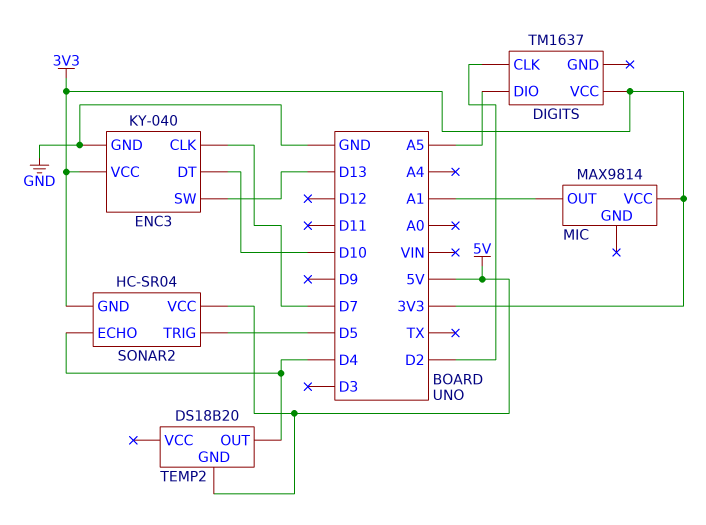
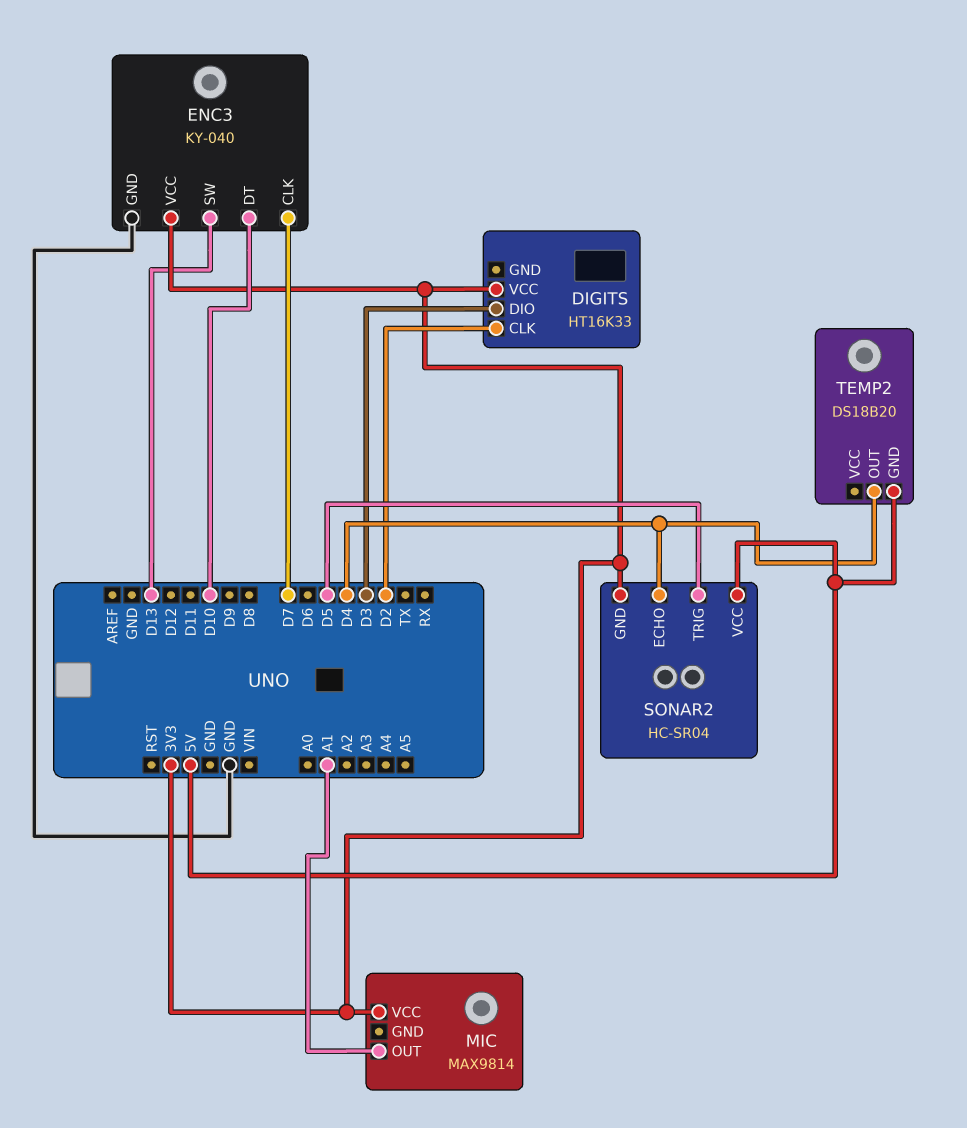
DIGITS: TM1637 -> HT16K33
DIGITS pin DIO: A5 -> D3

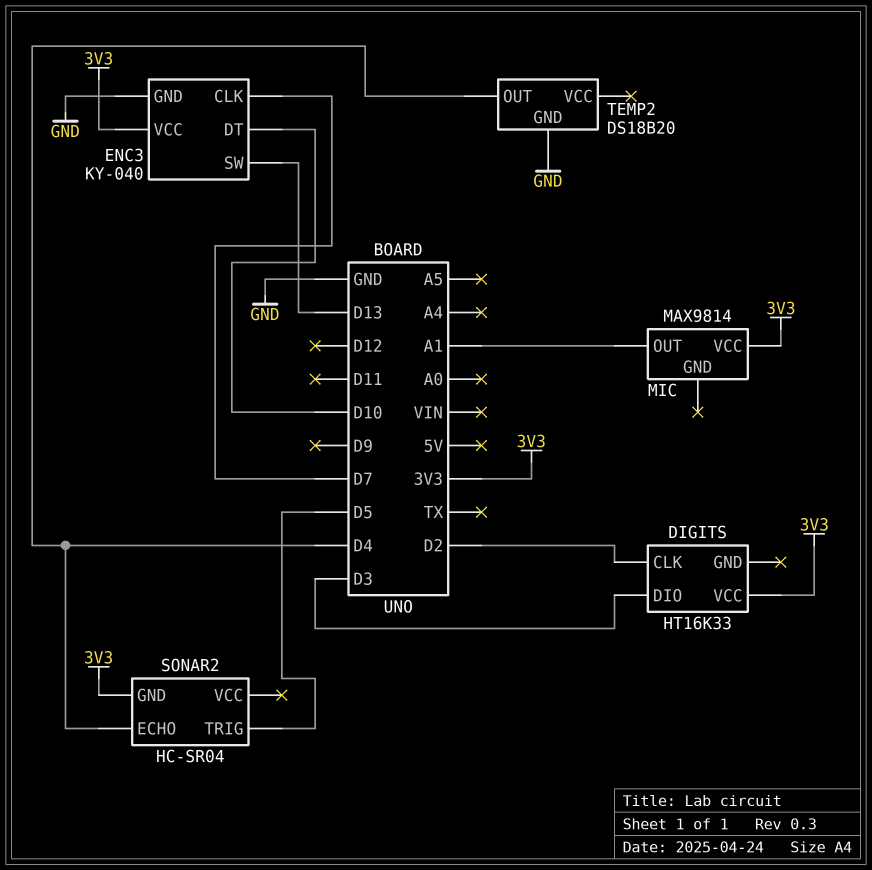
SONAR2 pin VCC: 5V -> none
TEMP2 pin GND: 5V -> GND

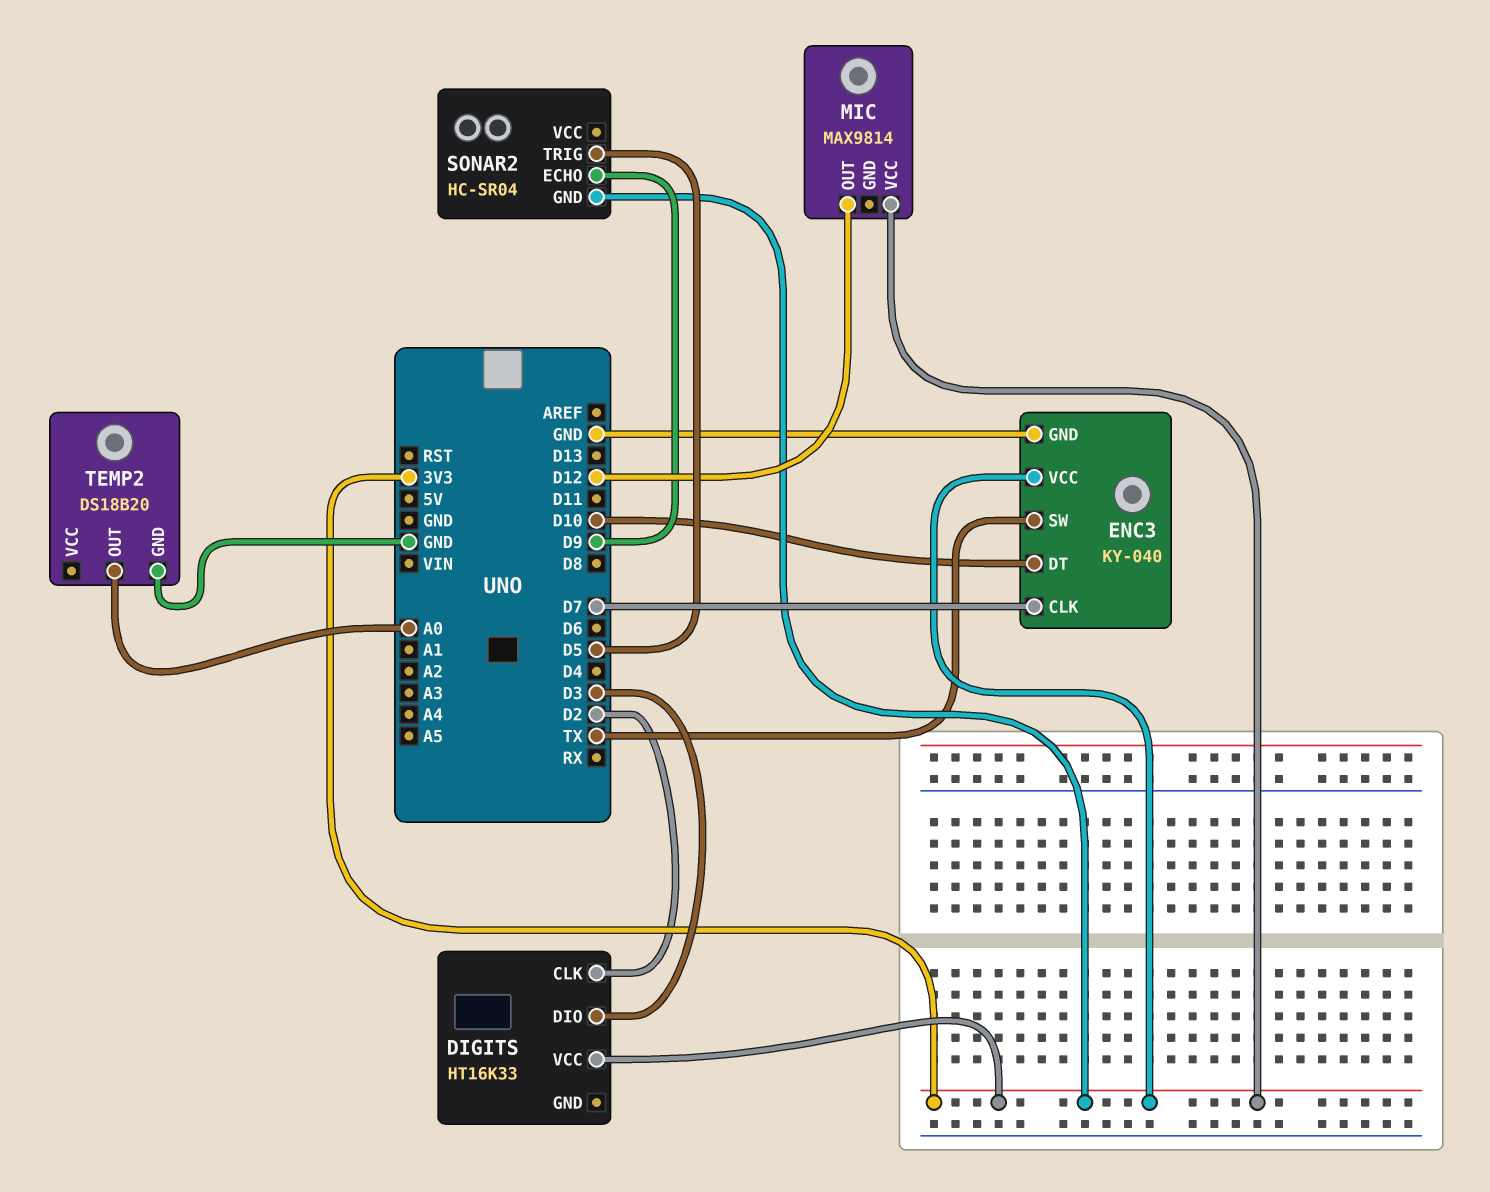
ENC3 pin SW: D13 -> TX
MIC pin OUT: A1 -> D12
SONAR2 pin ECHO: D4 -> D9
TEMP2 pin OUT: D4 -> A0

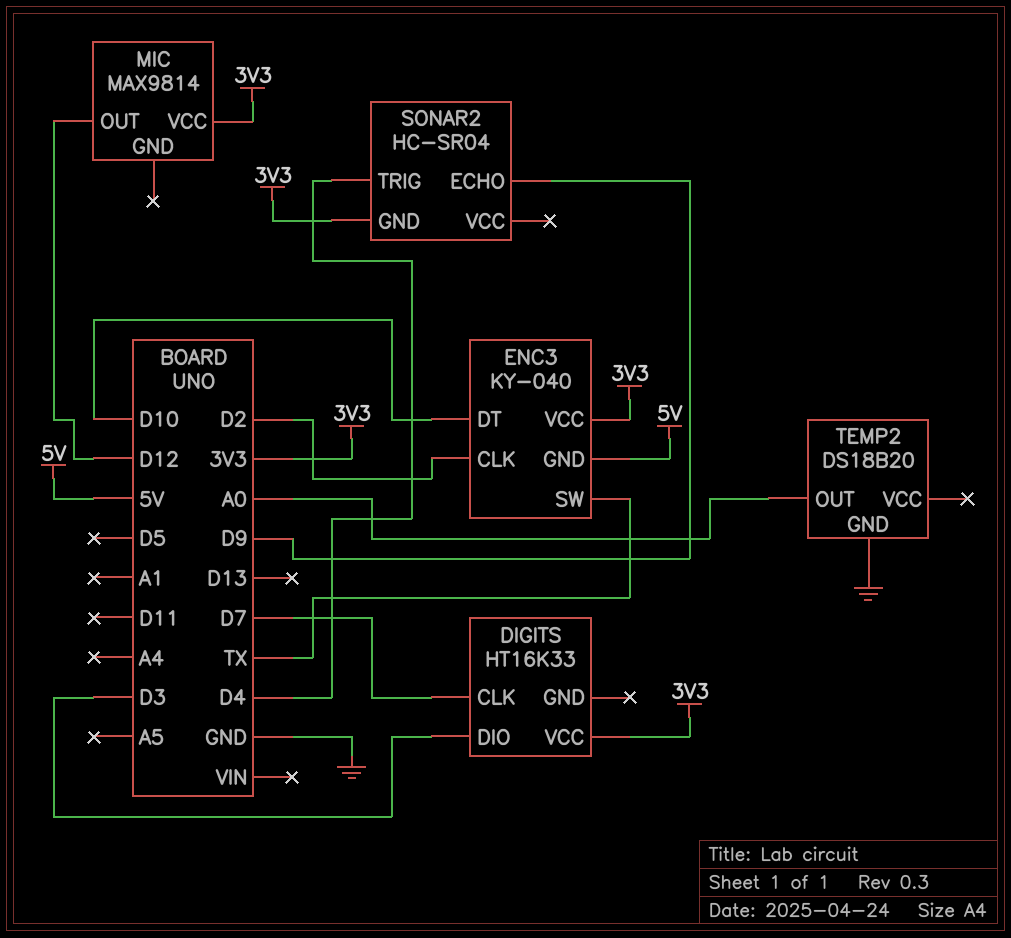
DIGITS pin CLK: D2 -> D7
ENC3 pin CLK: D7 -> D2
ENC3 pin GND: GND -> 5V
SONAR2 pin TRIG: D5 -> D4

